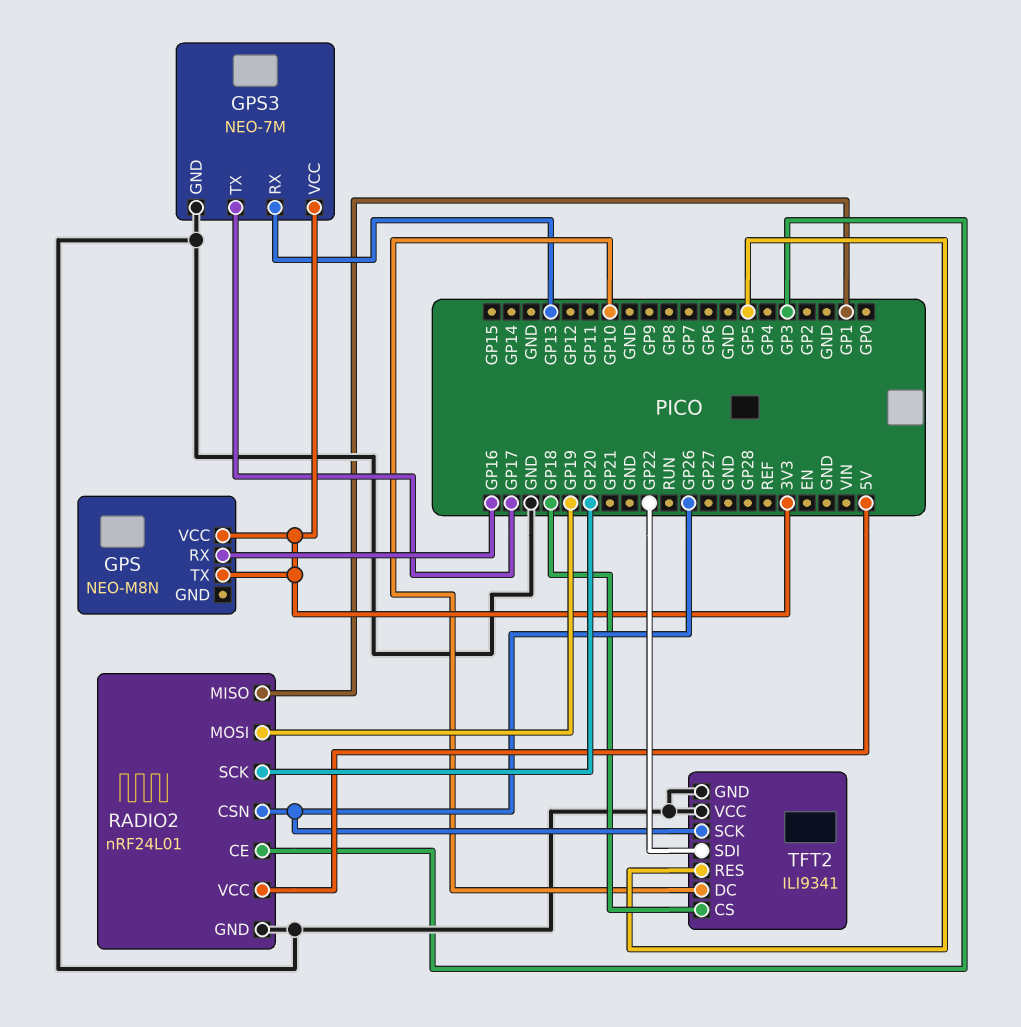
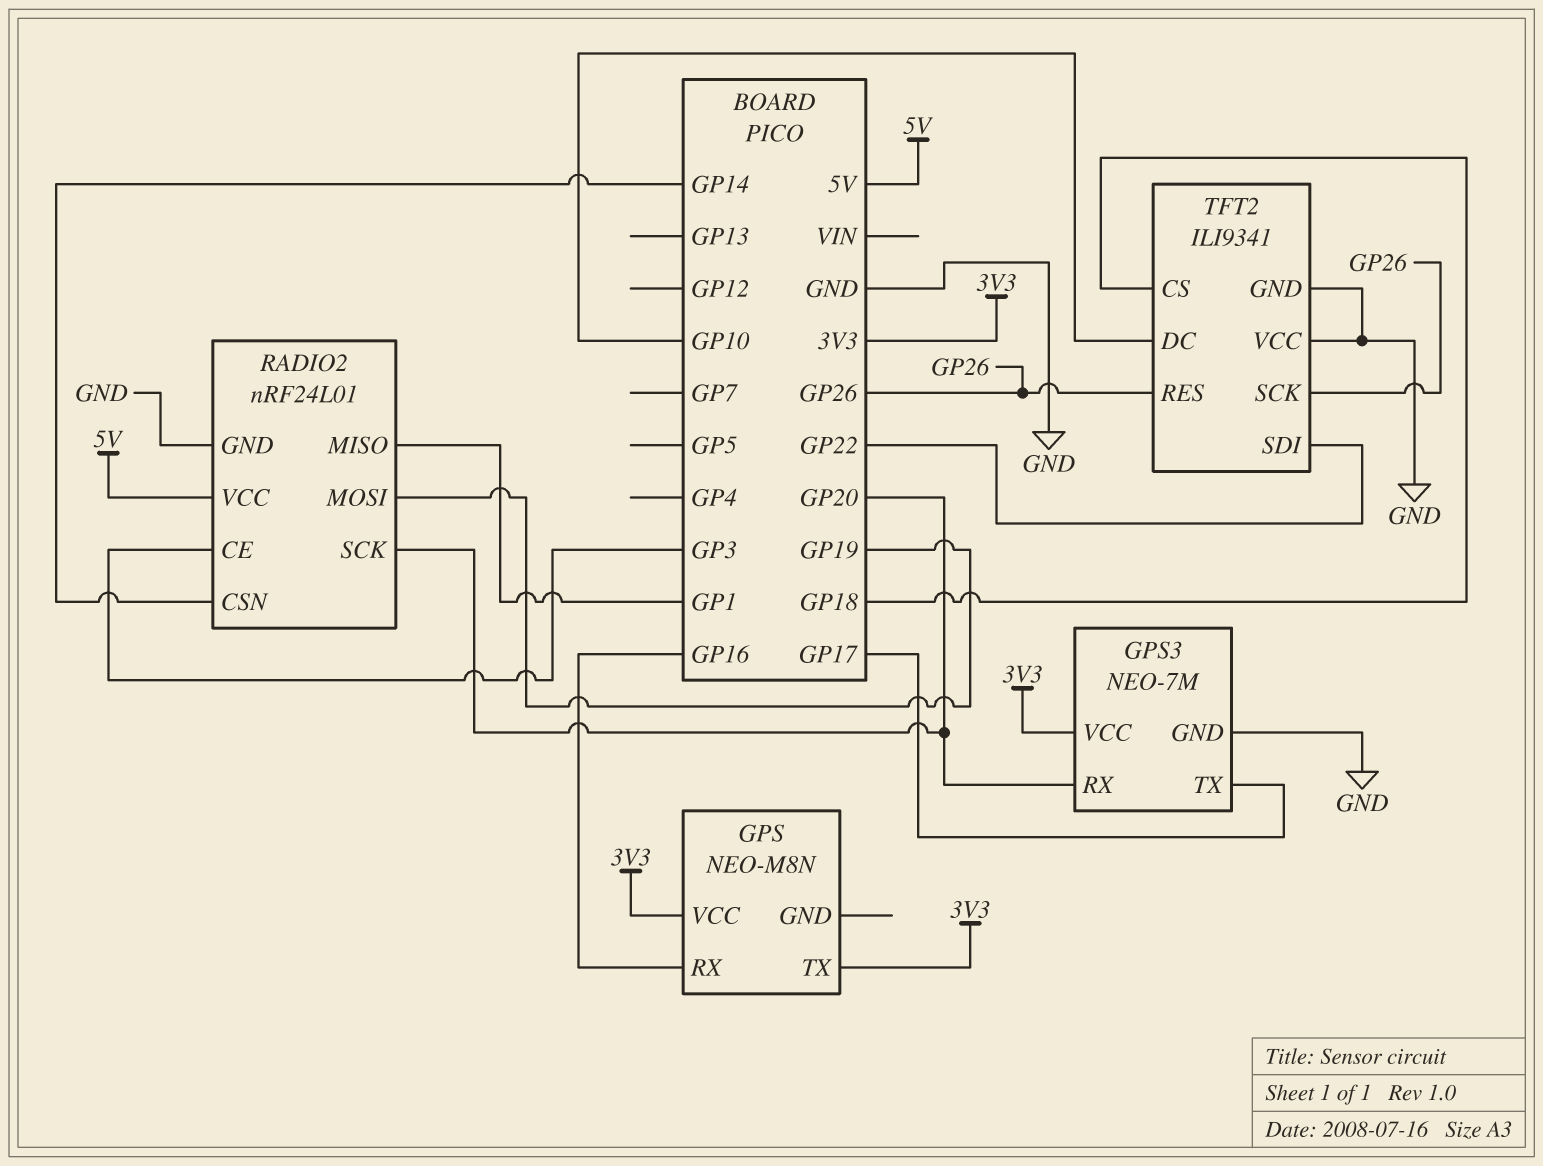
GPS3 pin RX: GP13 -> GP20
RADIO2 pin CSN: GP26 -> GP14
TFT2 pin RES: GP5 -> GP26

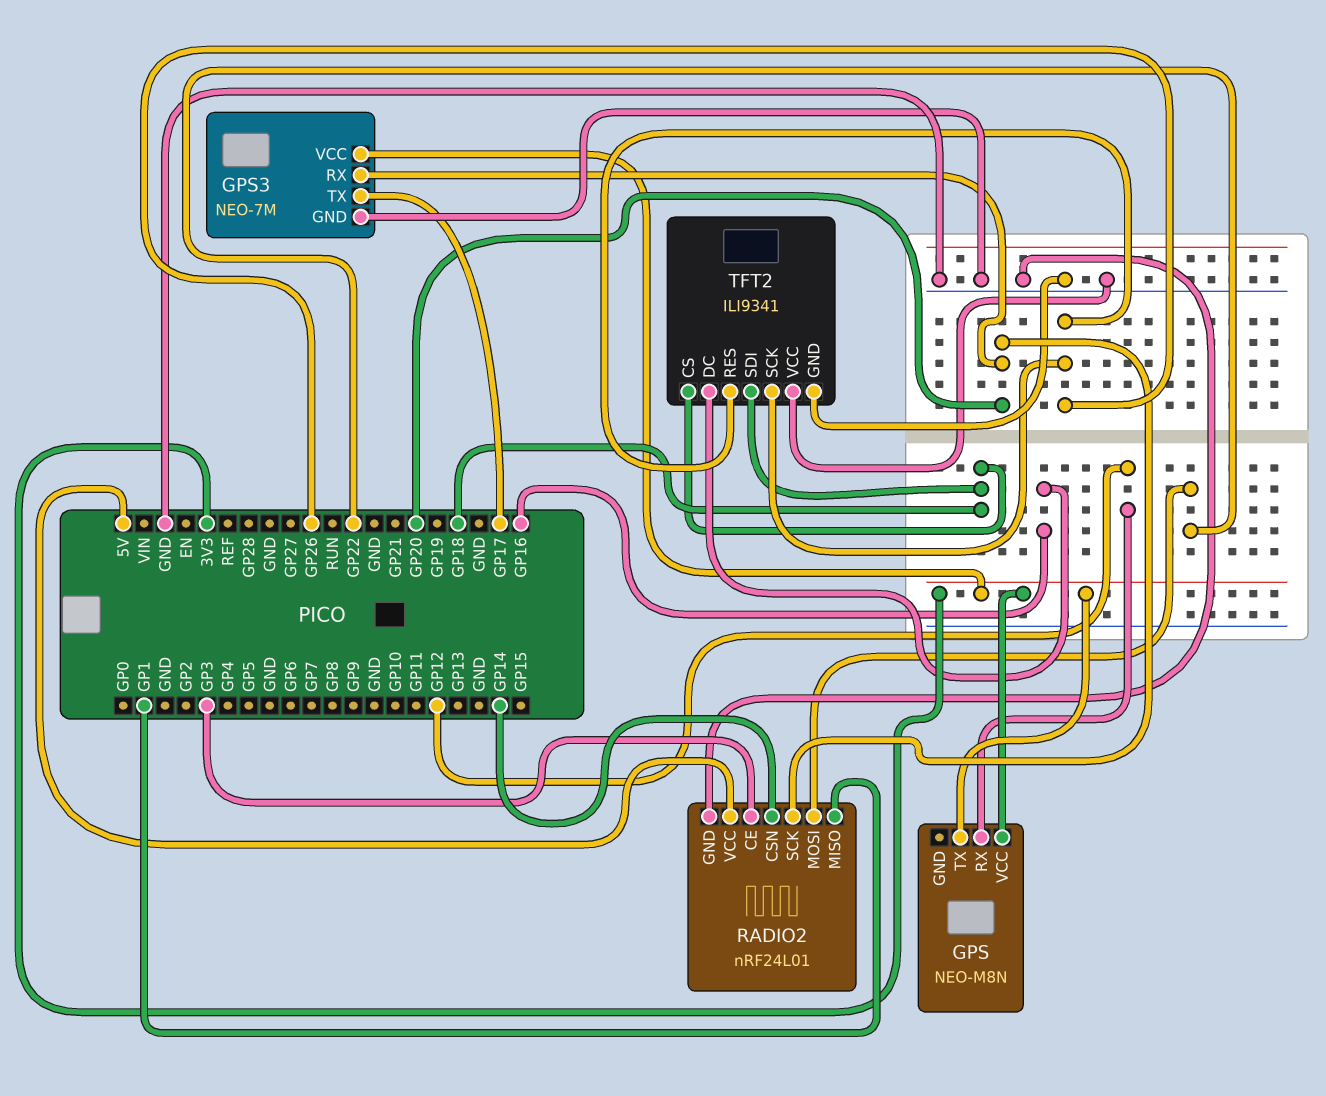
GPS pin RX: GP16 -> GP12
RADIO2 pin MOSI: GP19 -> GP22
TFT2 pin DC: GP10 -> GP16
TFT2 pin SDI: GP22 -> GP18

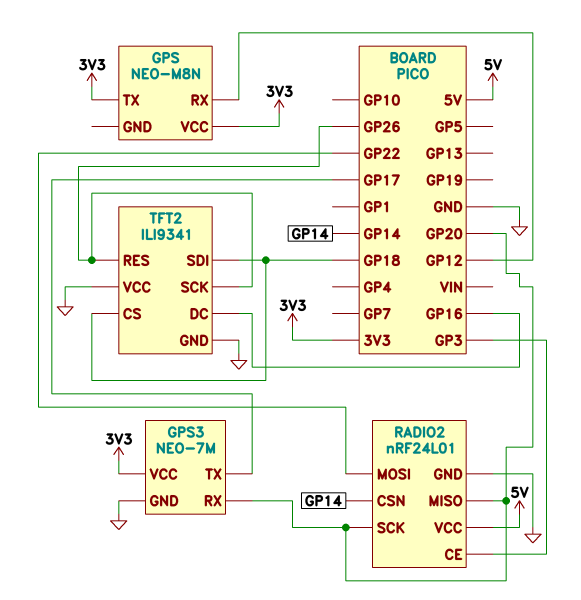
RADIO2 pin MISO: GP1 -> GP20

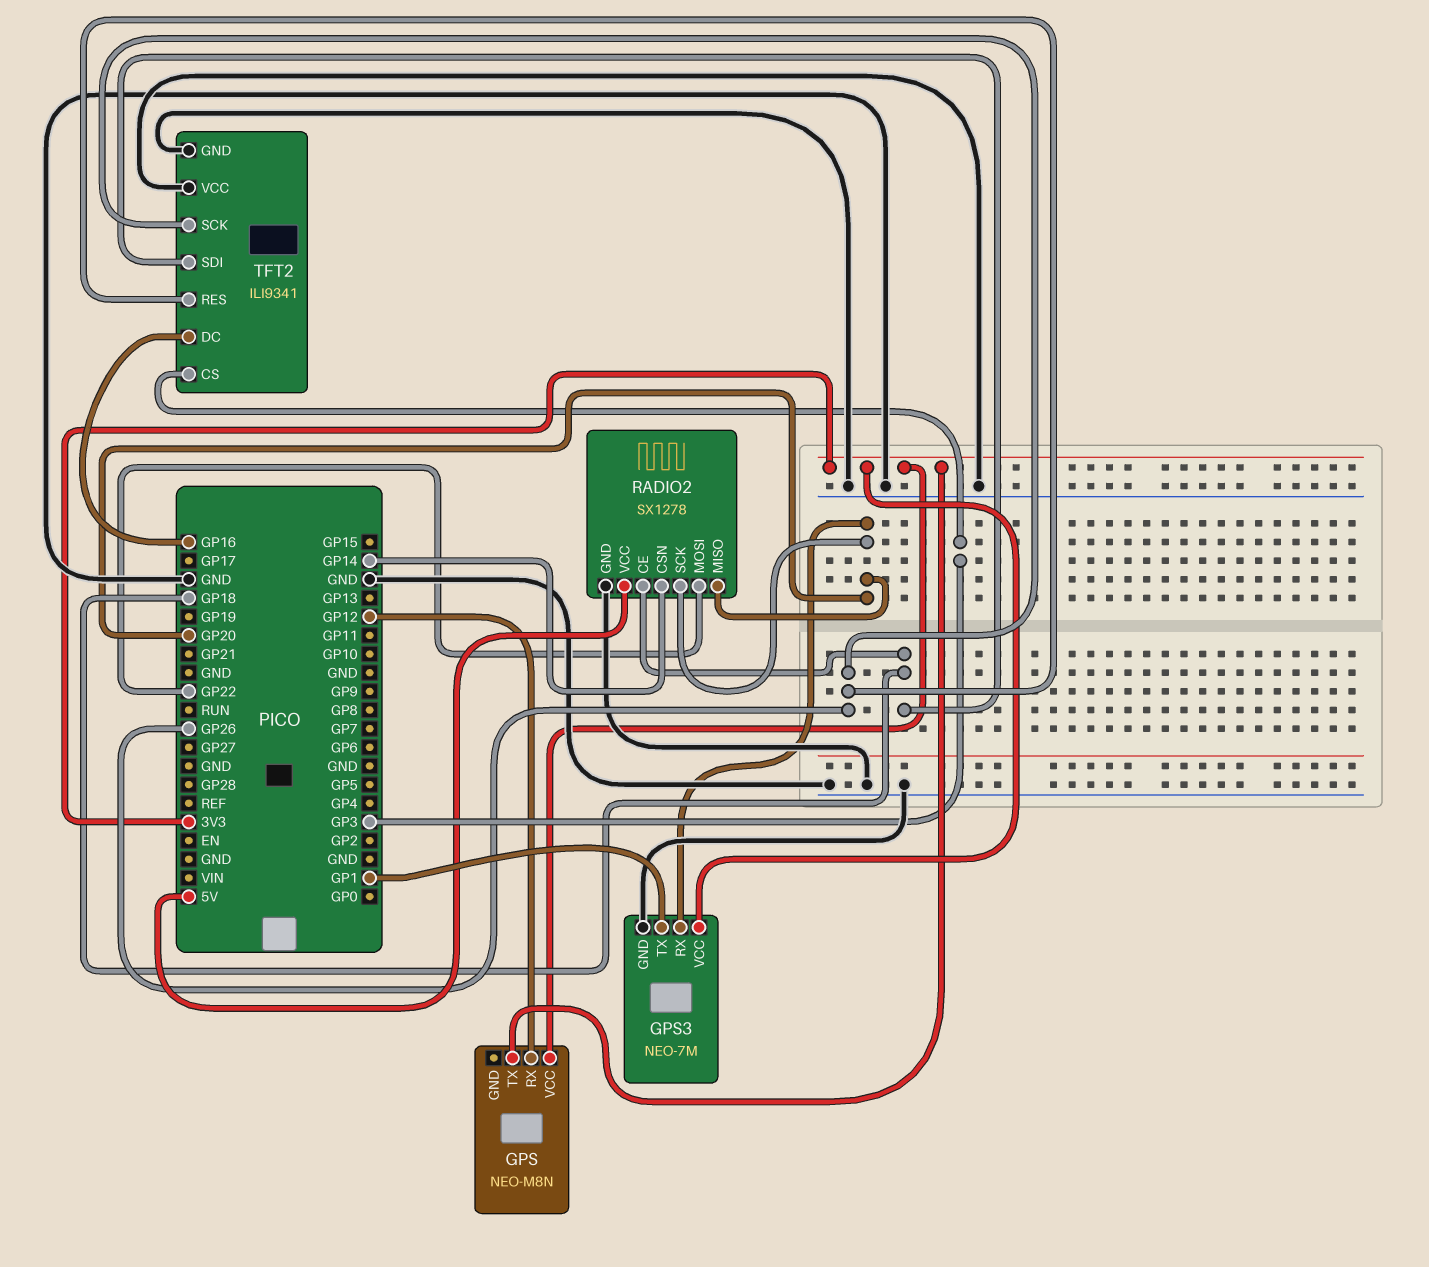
GPS3 pin TX: GP17 -> GP1
RADIO2: nRF24L01 -> SX1278
RADIO2 pin CE: GP3 -> GP18
TFT2 pin CS: GP18 -> GP3

